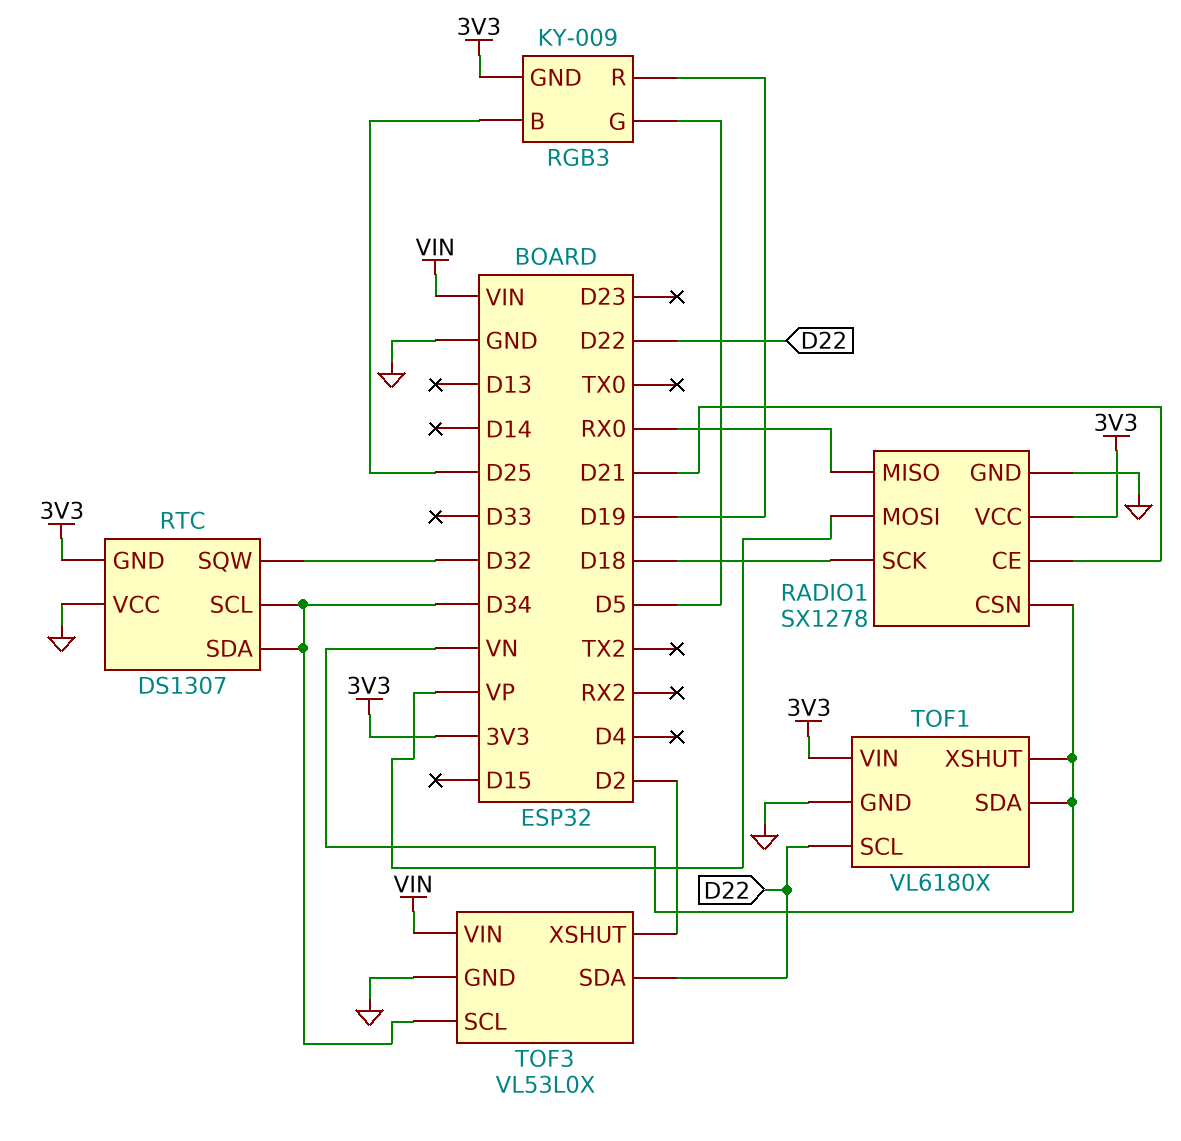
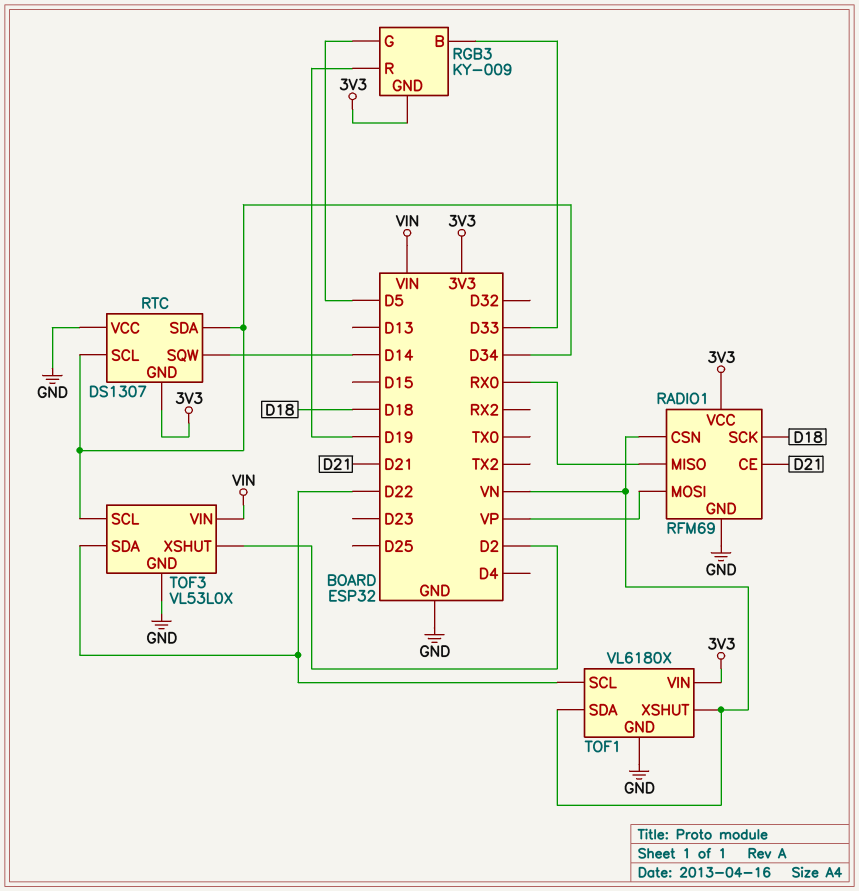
RADIO1: SX1278 -> RFM69
RGB3 pin B: D25 -> D33
RTC pin SQW: D32 -> D14

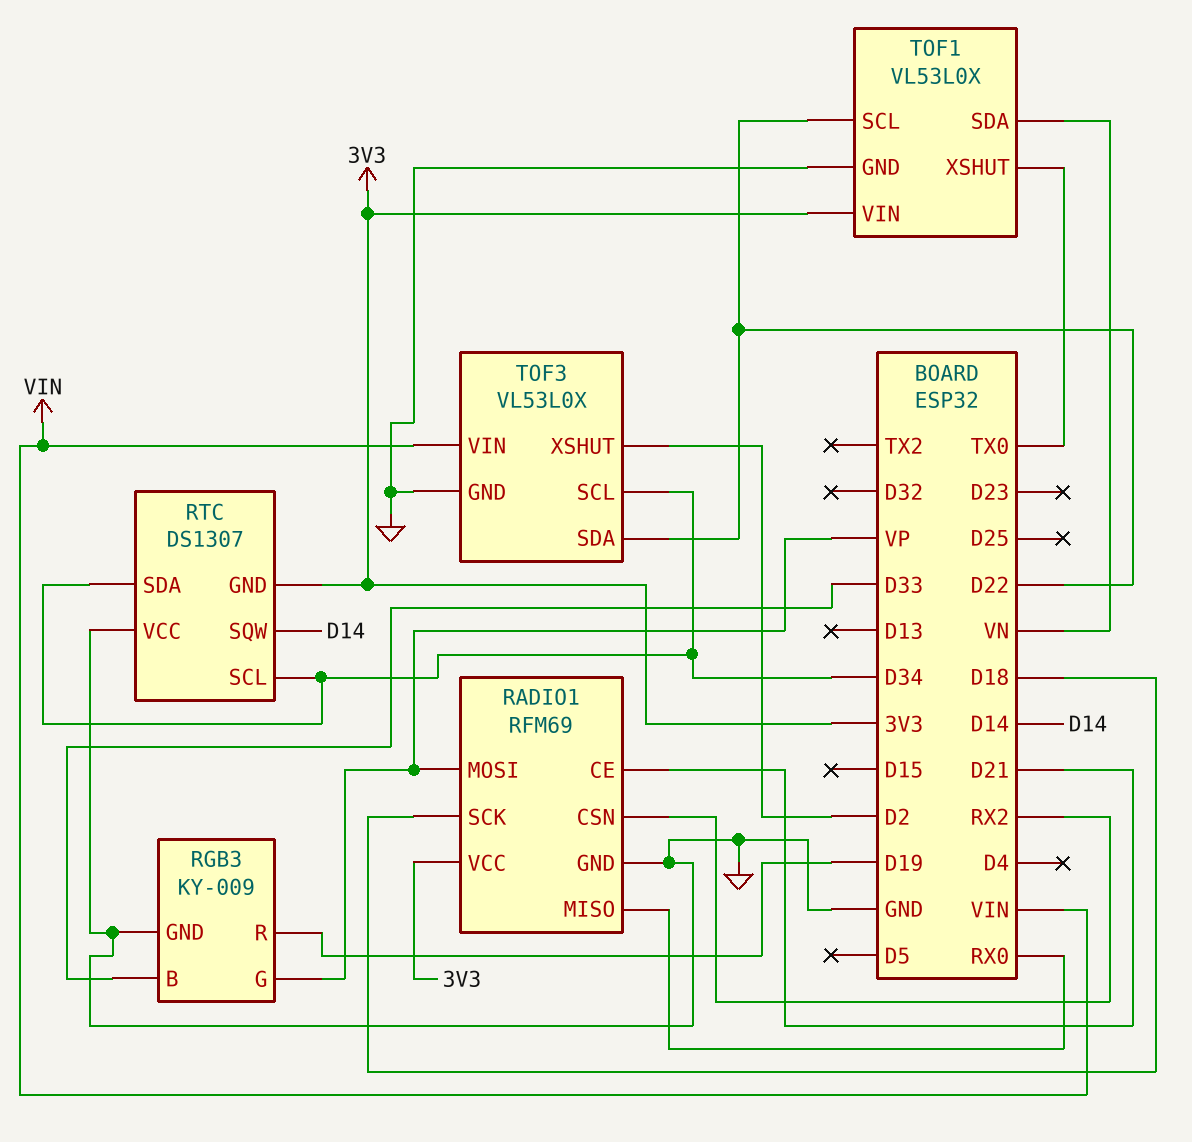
RADIO1 pin CSN: VN -> RX2
RGB3 pin G: D5 -> VP
RGB3 pin GND: 3V3 -> GND
TOF1: VL6180X -> VL53L0X
TOF1 pin XSHUT: VN -> TX0

